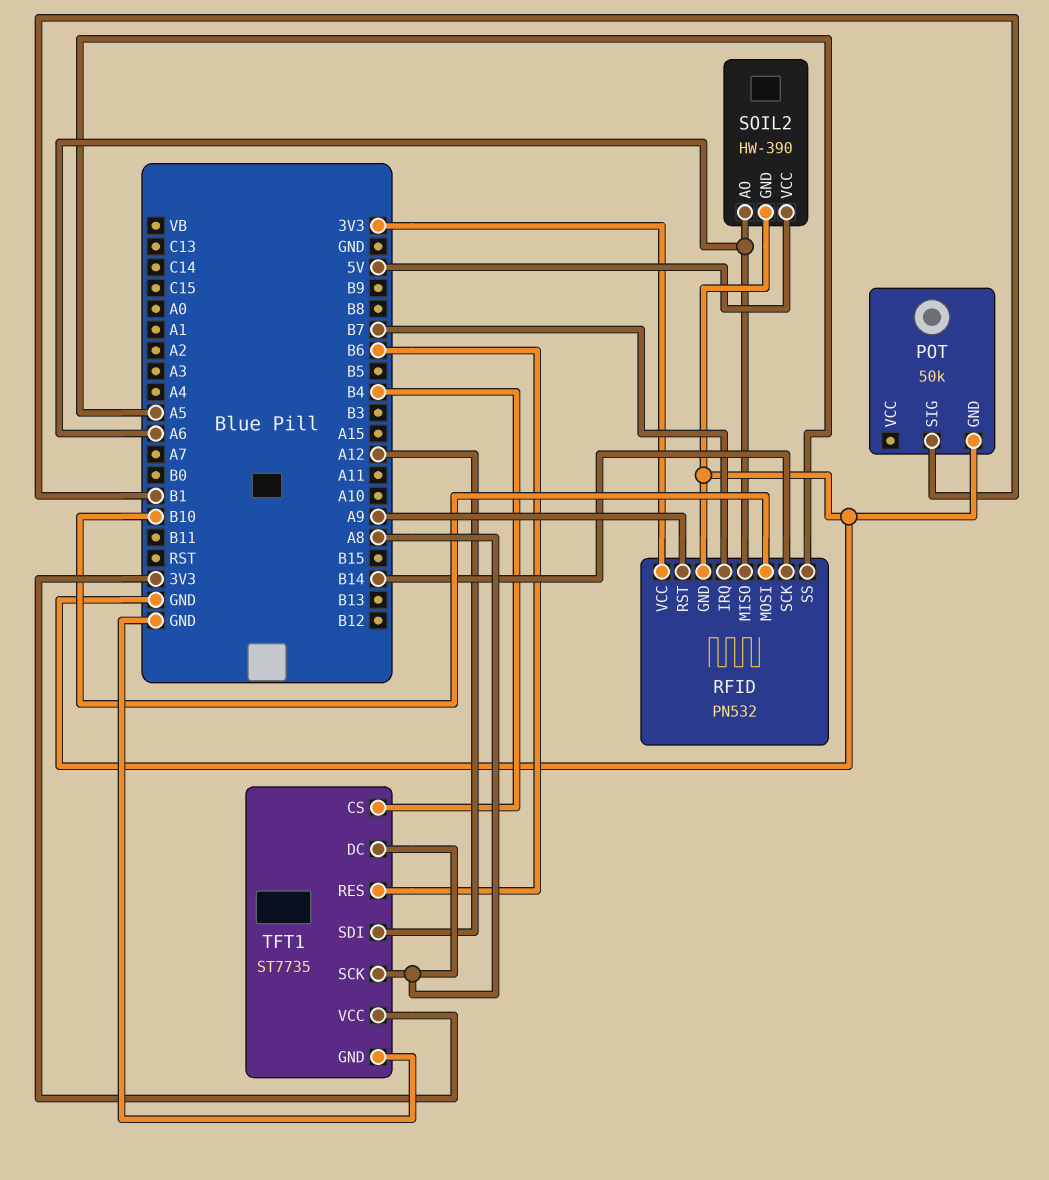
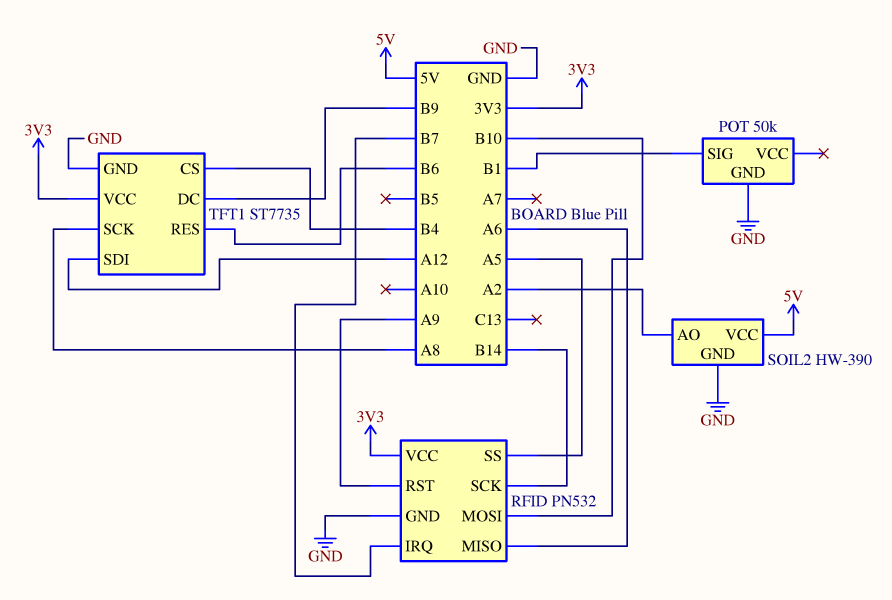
SOIL2 pin AO: A6 -> A2
TFT1 pin DC: A8 -> B9

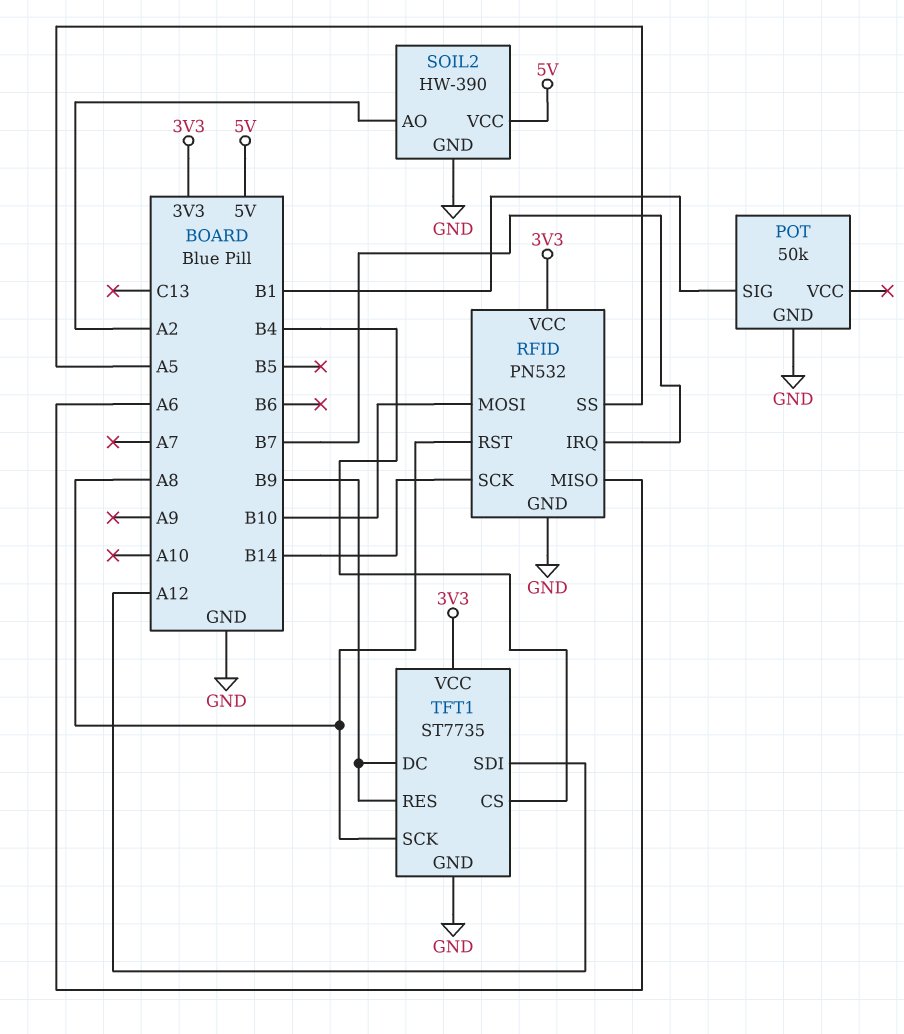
RFID pin RST: A9 -> A8
TFT1 pin RES: B6 -> B9

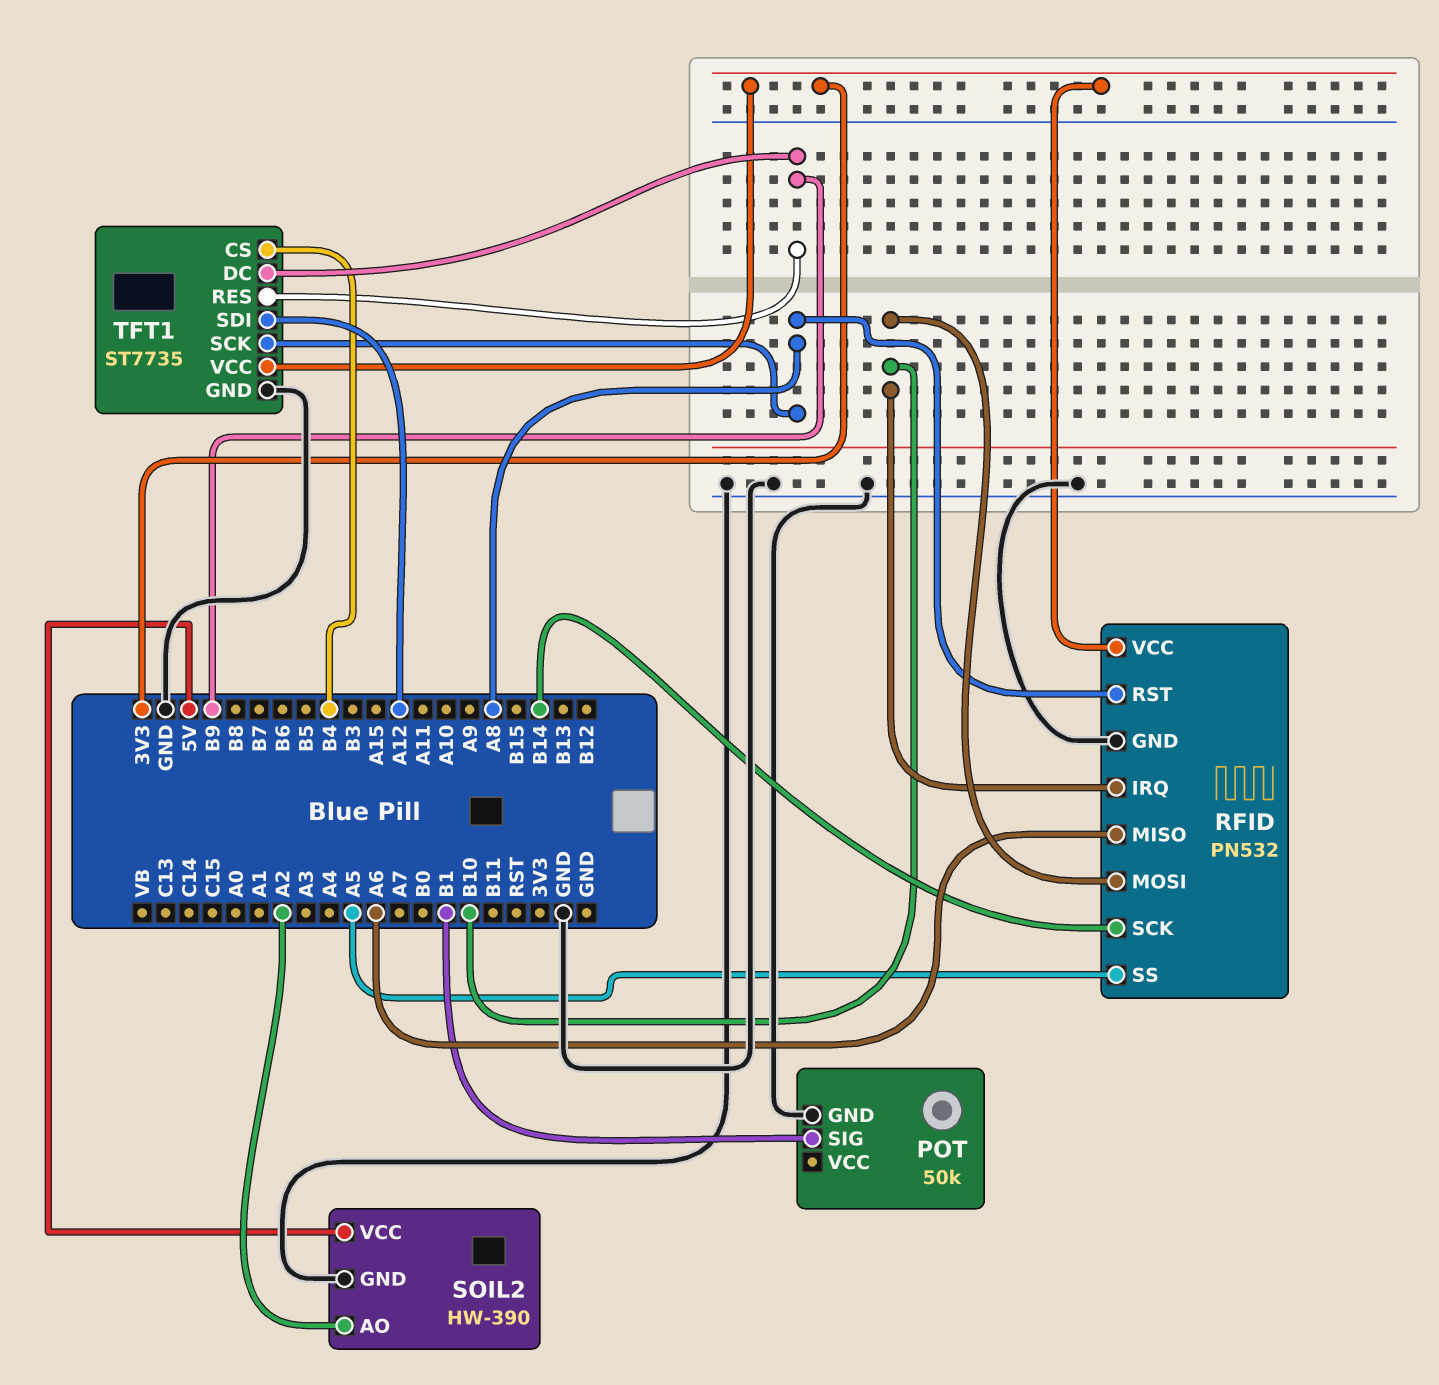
RFID pin IRQ: B7 -> B10

